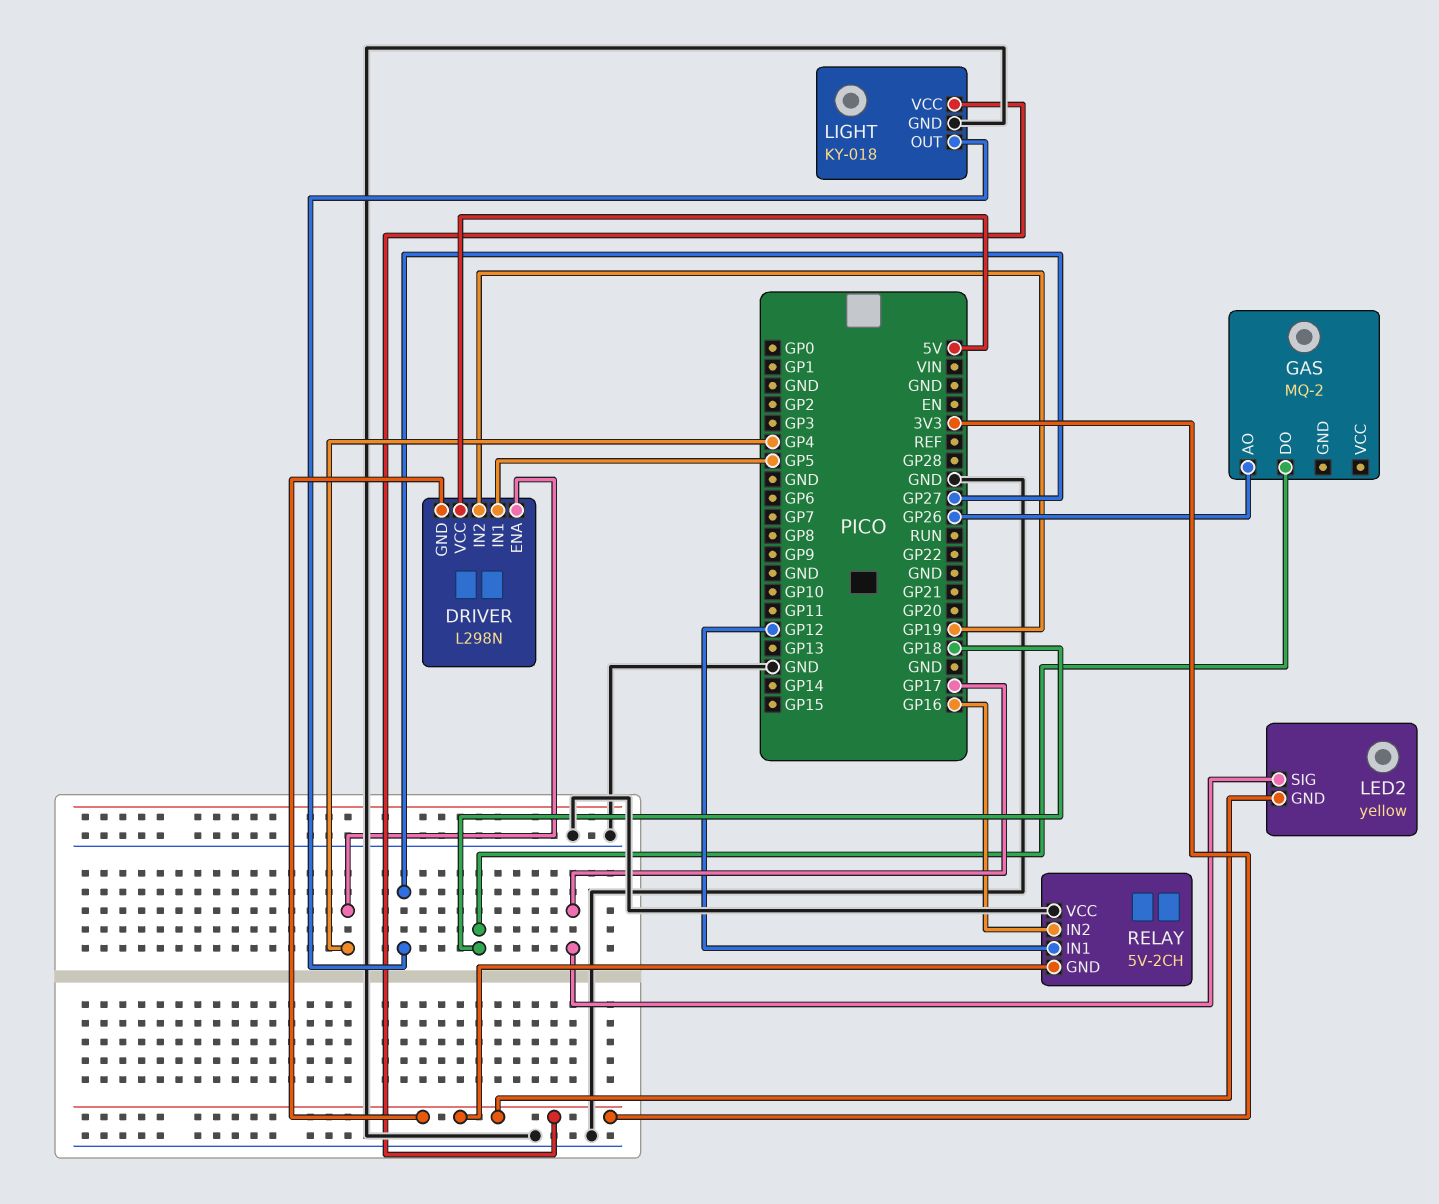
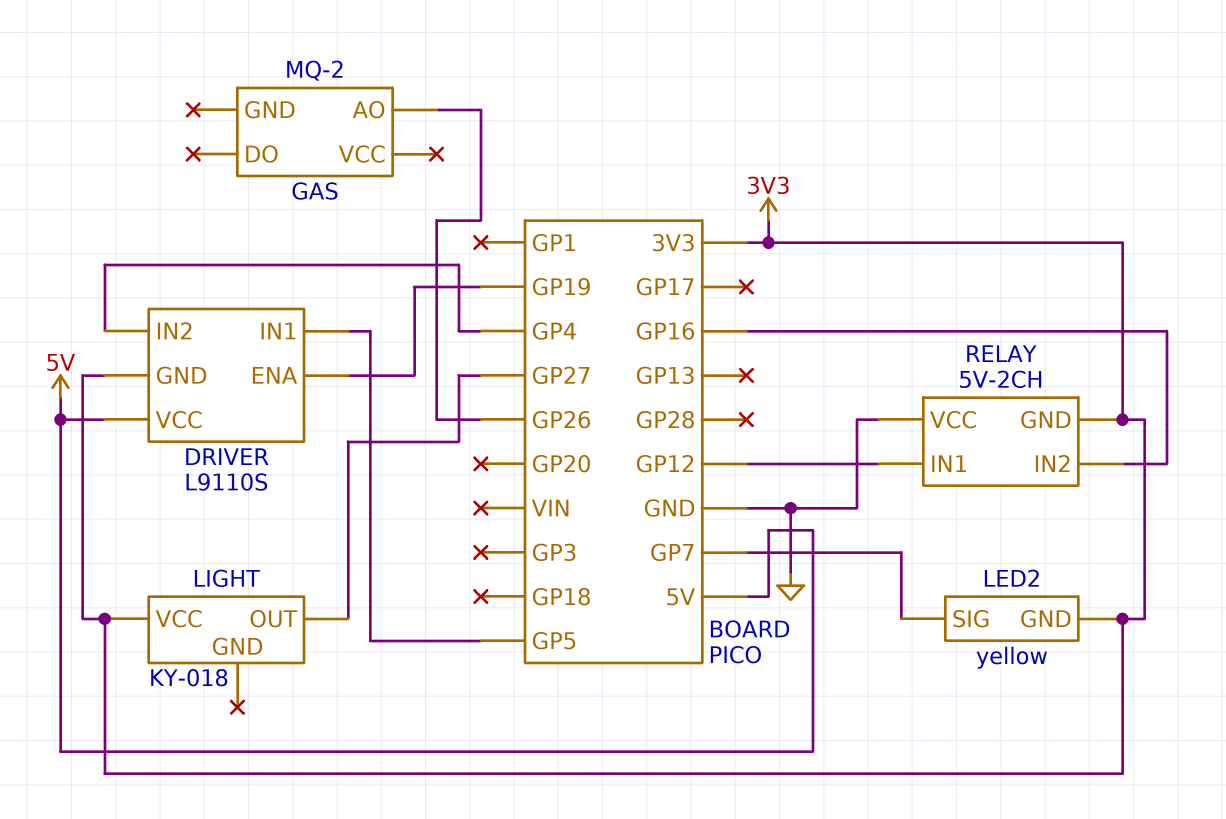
DRIVER: L298N -> L9110S
DRIVER pin ENA: GP4 -> GP19
DRIVER pin IN2: GP19 -> GP4
GAS pin DO: GP18 -> none
LED2 pin SIG: GP17 -> GP7
LIGHT pin GND: GND -> none

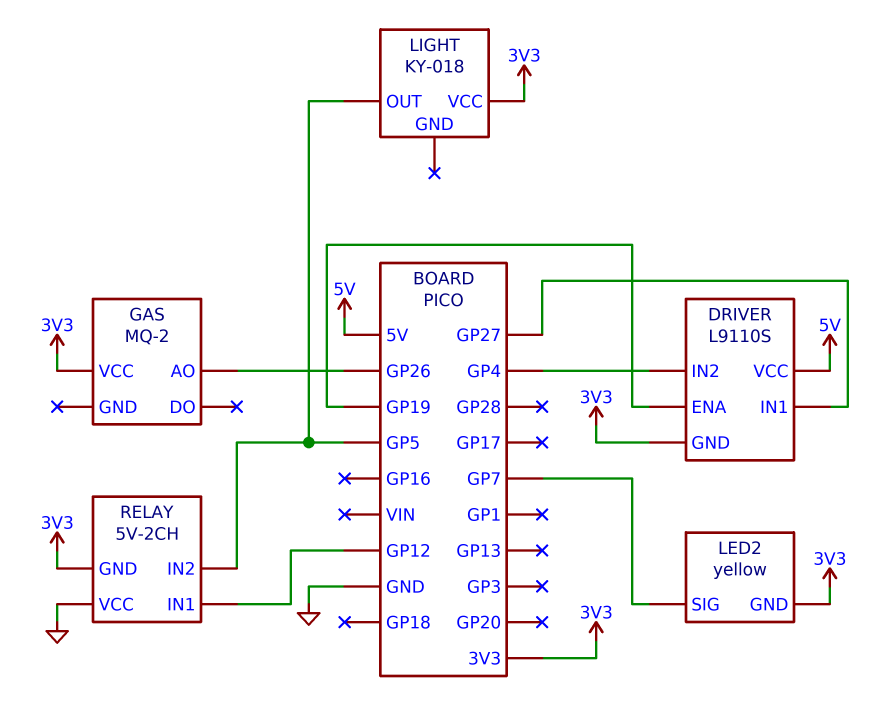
DRIVER pin IN1: GP5 -> GP27
GAS pin VCC: none -> 3V3
LIGHT pin OUT: GP27 -> GP5
RELAY pin IN2: GP16 -> GP5

